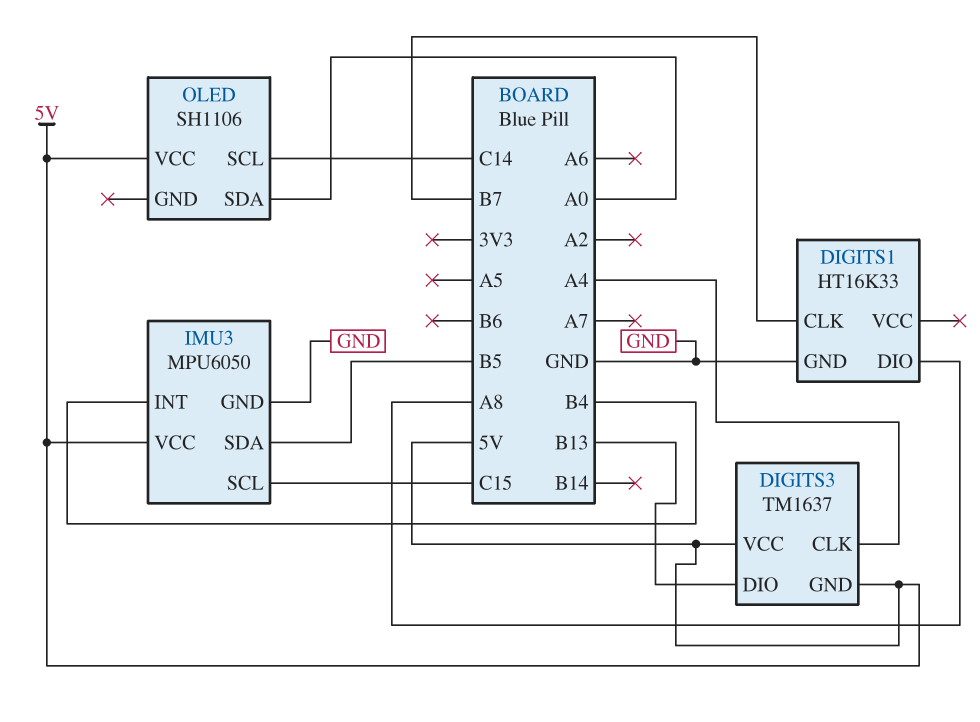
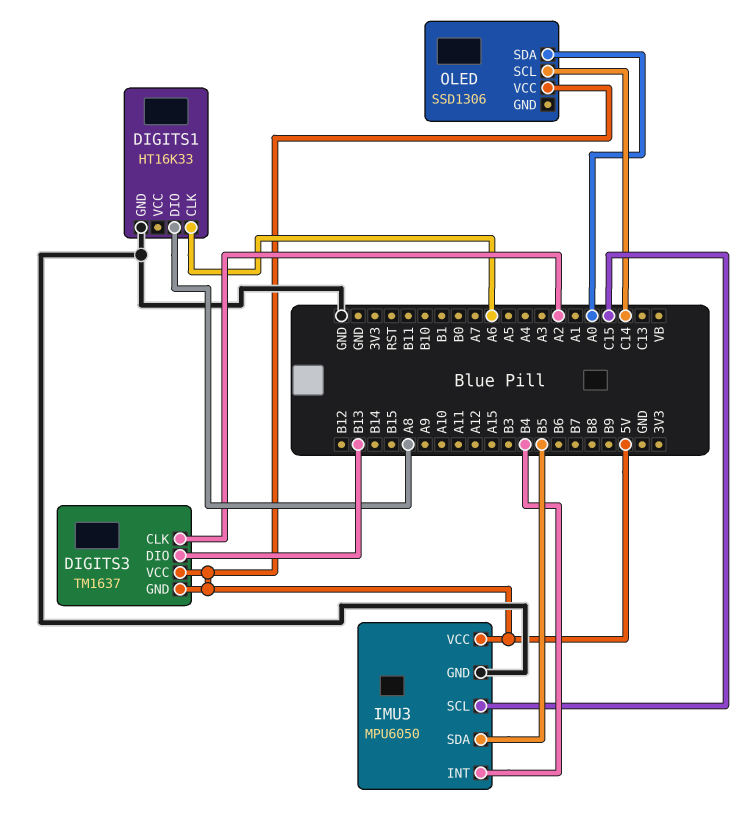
DIGITS1 pin CLK: B7 -> A6
DIGITS3 pin CLK: A4 -> A2
OLED: SH1106 -> SSD1306

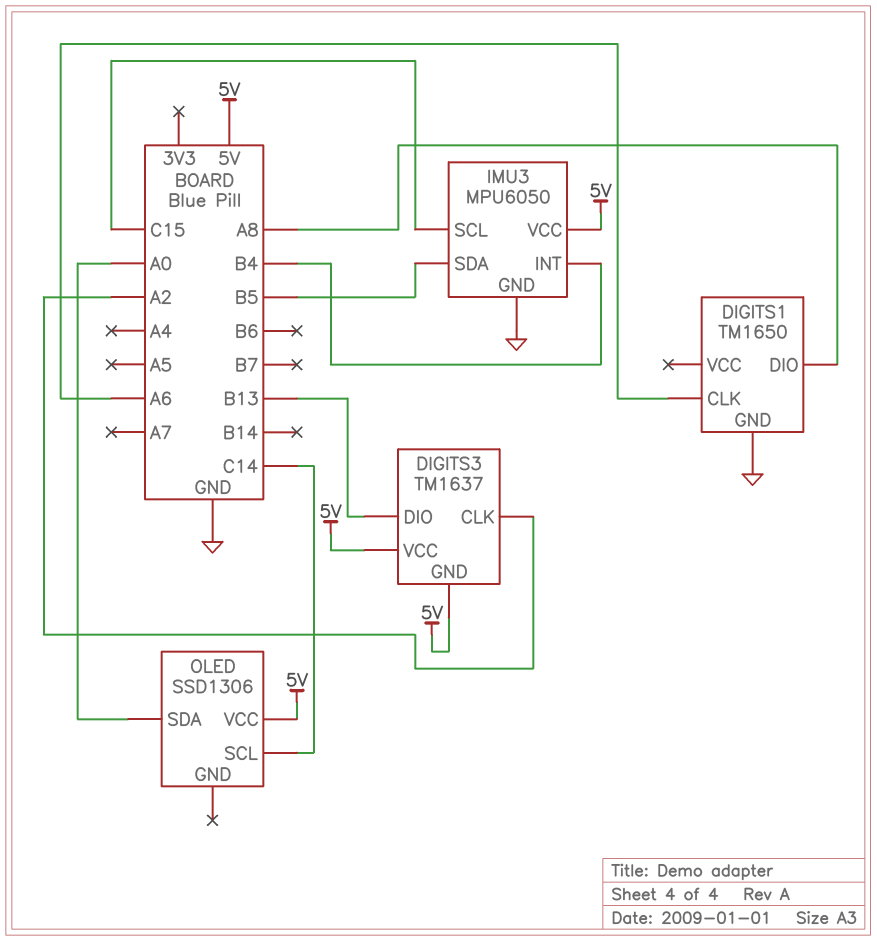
DIGITS1: HT16K33 -> TM1650

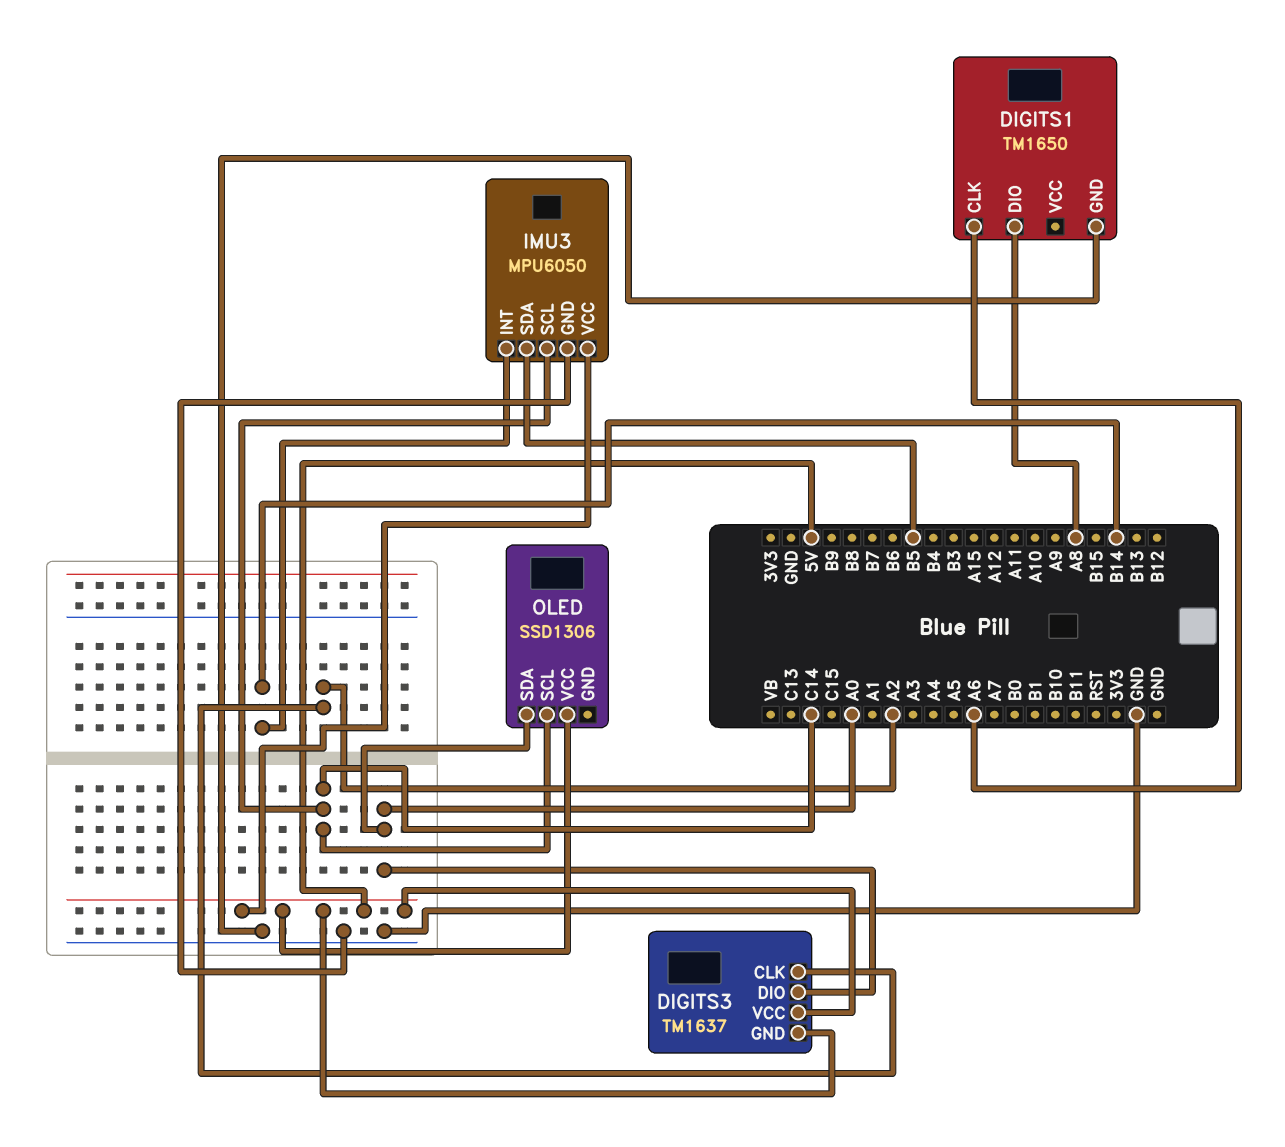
DIGITS3 pin DIO: B13 -> A0
IMU3 pin INT: B4 -> B14
IMU3 pin SCL: C15 -> C14

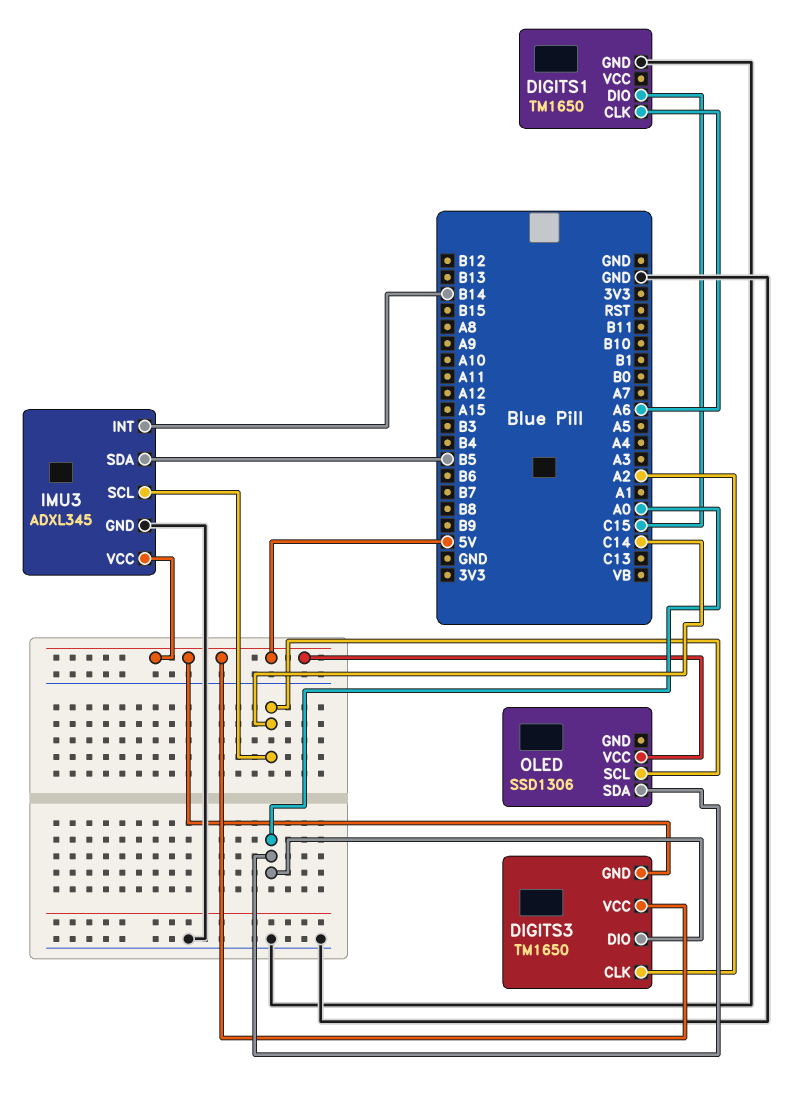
DIGITS1 pin DIO: A8 -> C15
DIGITS3: TM1637 -> TM1650
IMU3: MPU6050 -> ADXL345

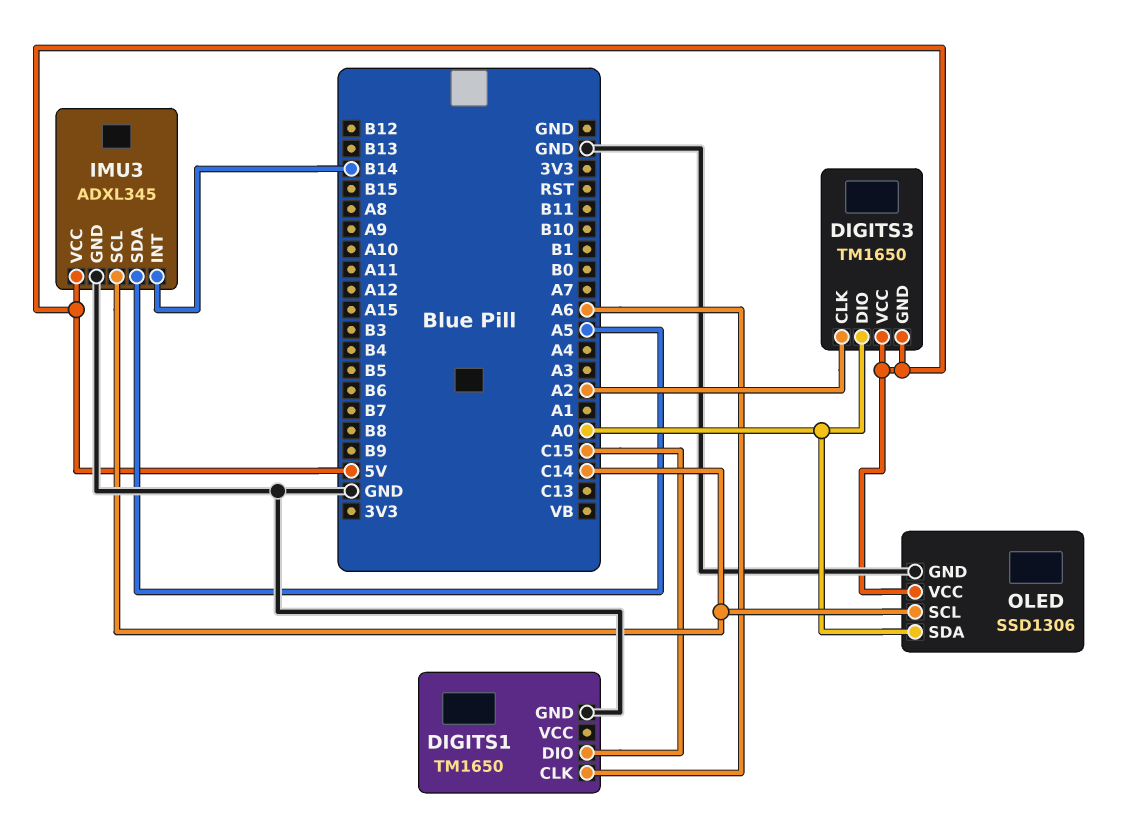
IMU3 pin SDA: B5 -> A5
OLED pin GND: none -> GND

